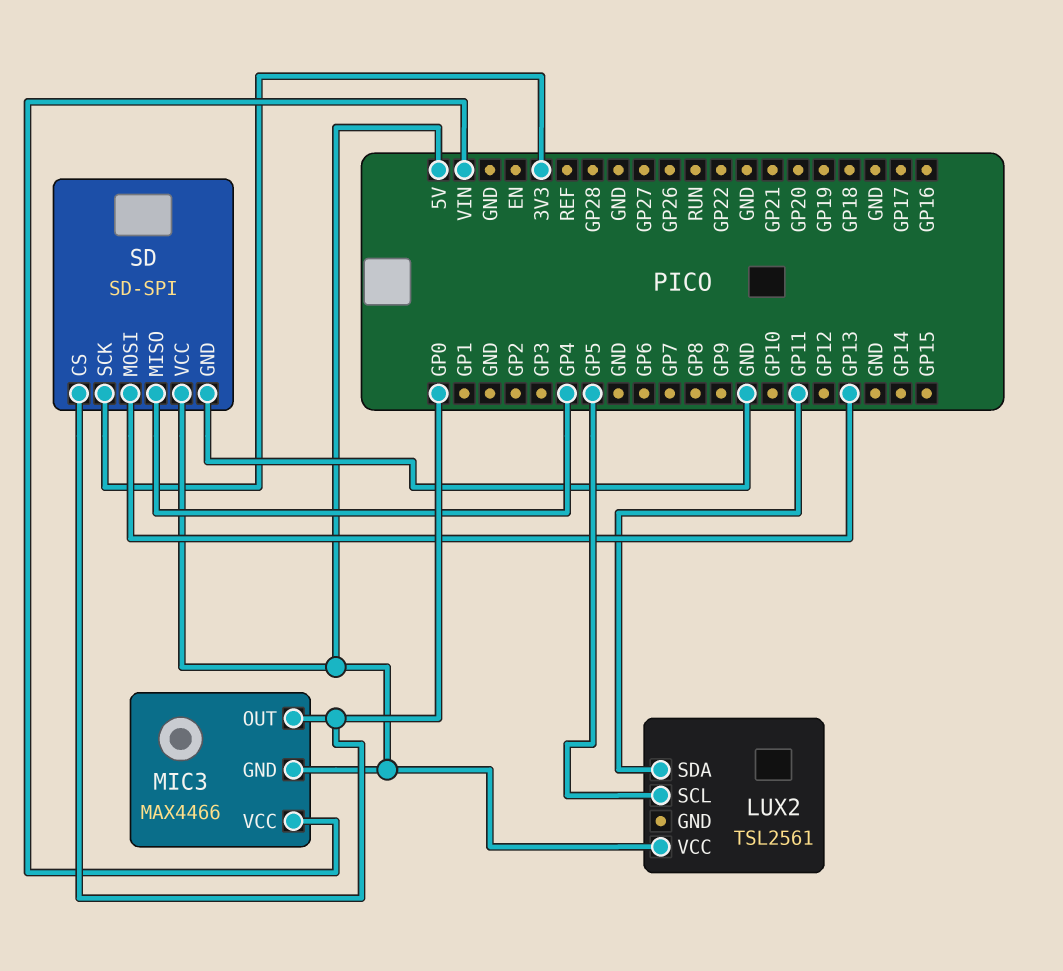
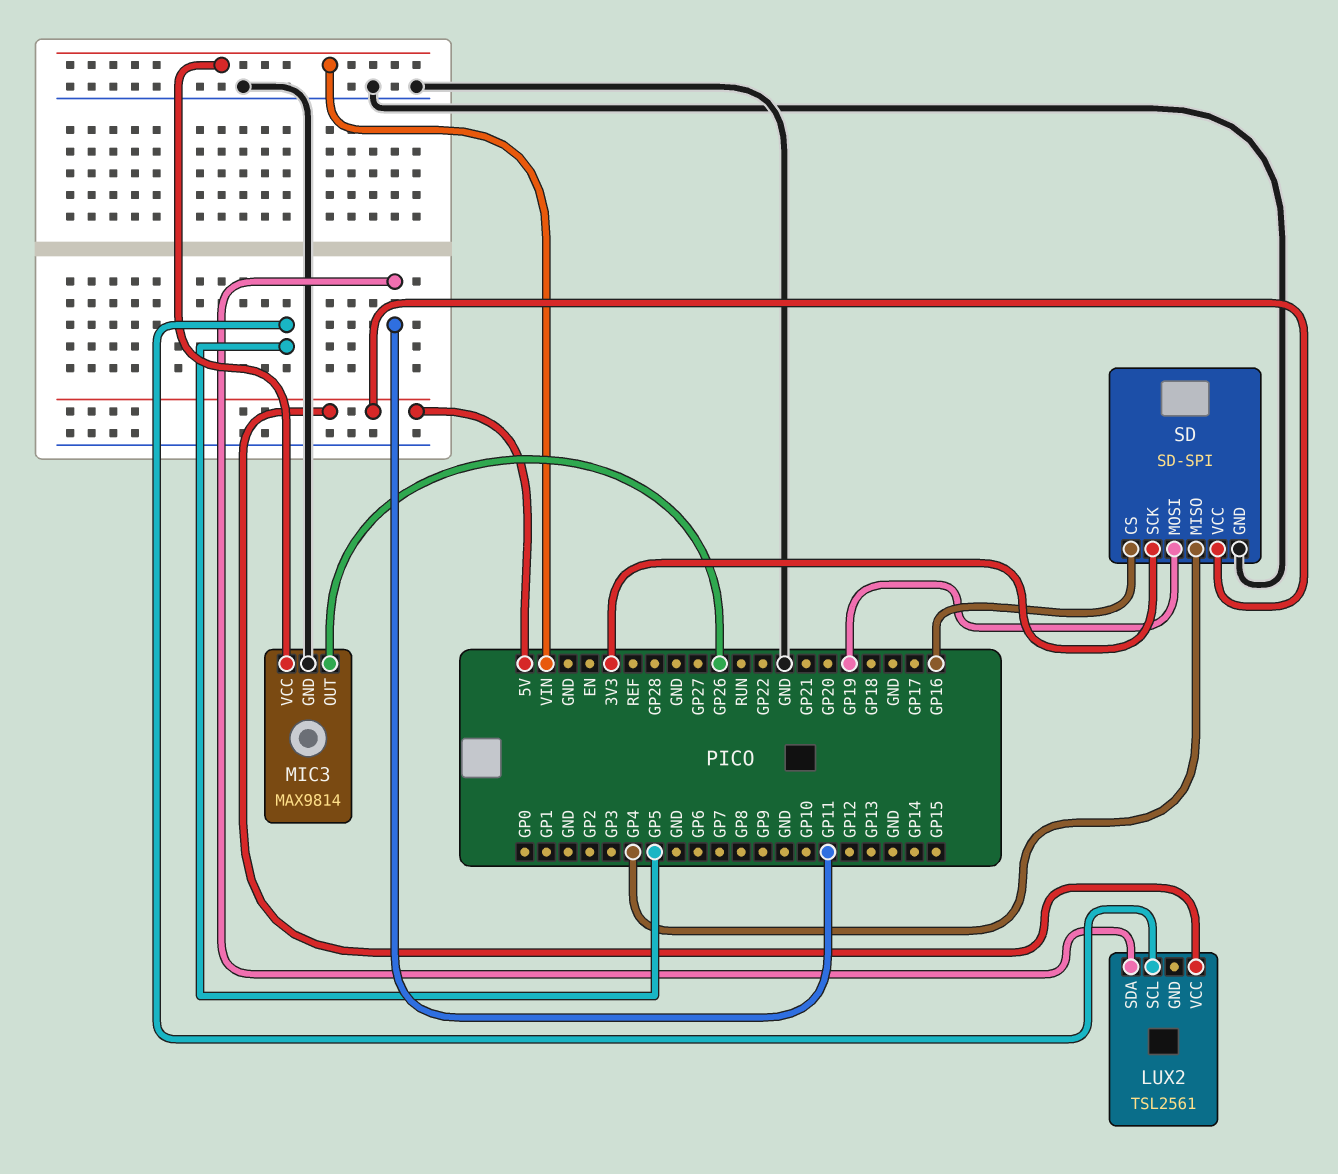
MIC3: MAX4466 -> MAX9814
MIC3 pin GND: 5V -> GND
MIC3 pin OUT: GP0 -> GP26
SD pin CS: GP0 -> GP16
SD pin MOSI: GP13 -> GP19

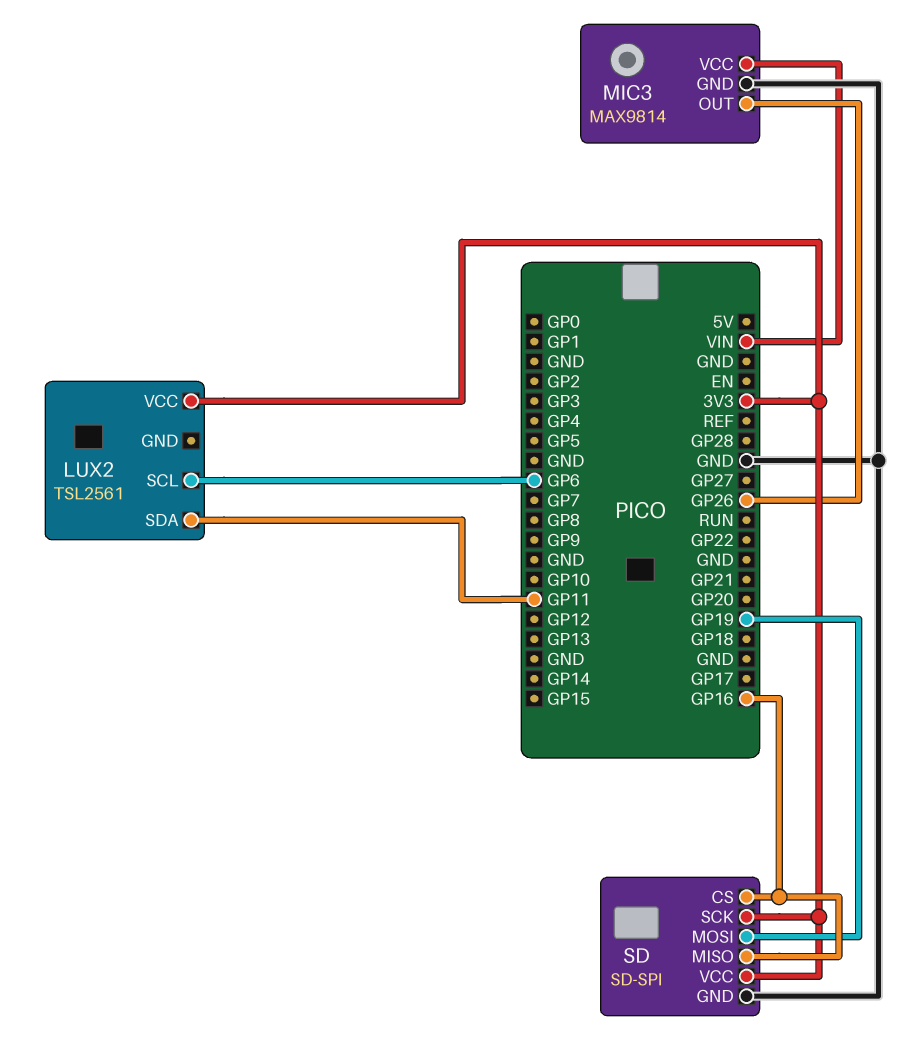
LUX2 pin SCL: GP5 -> GP6
LUX2 pin VCC: 5V -> 3V3
SD pin MISO: GP4 -> GP16
SD pin VCC: 5V -> 3V3

